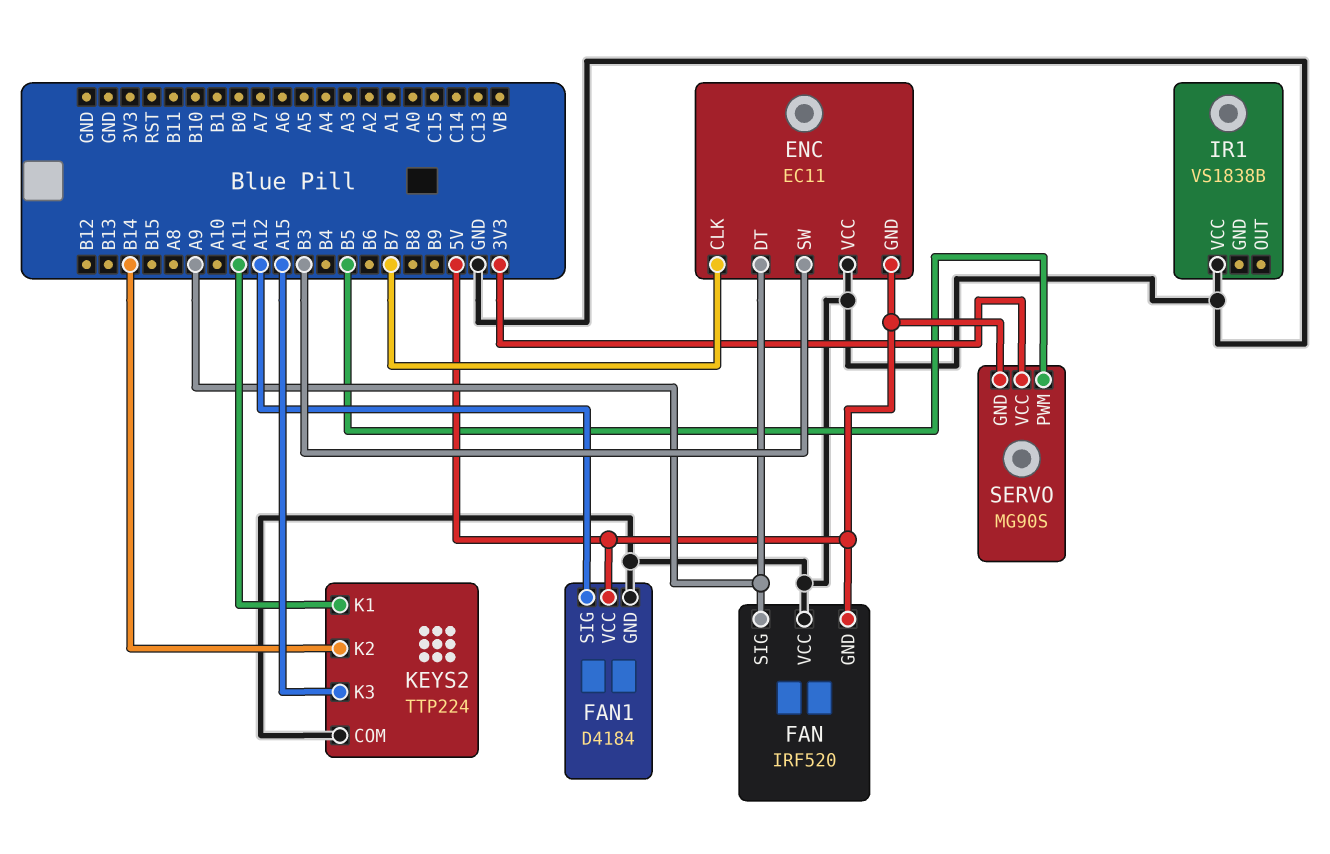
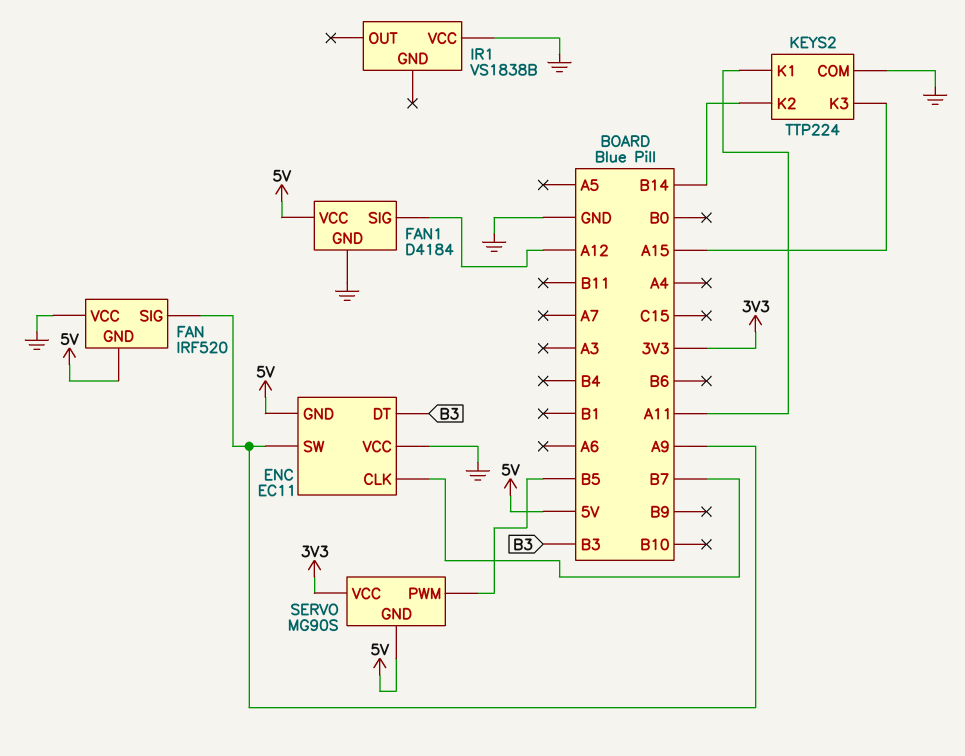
ENC pin DT: A9 -> B3
ENC pin SW: B3 -> A9

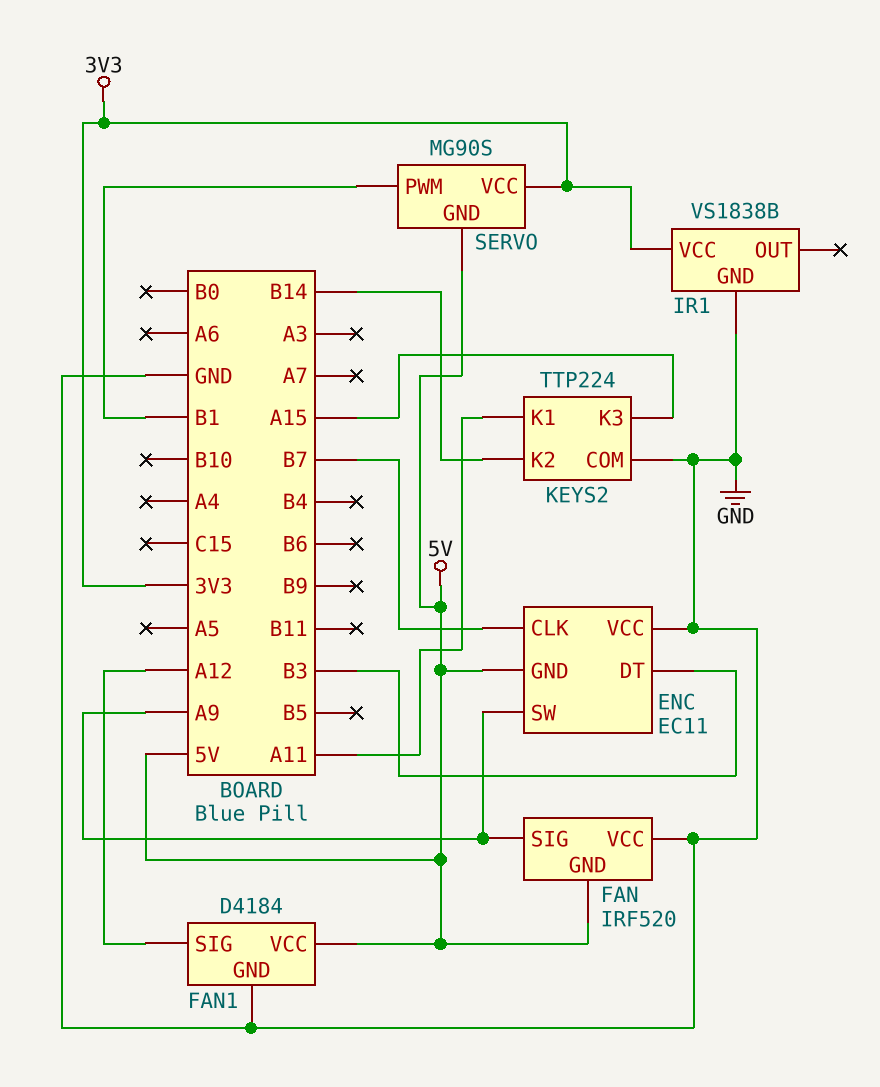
IR1 pin GND: none -> GND
IR1 pin VCC: GND -> 3V3
SERVO pin PWM: B5 -> B1

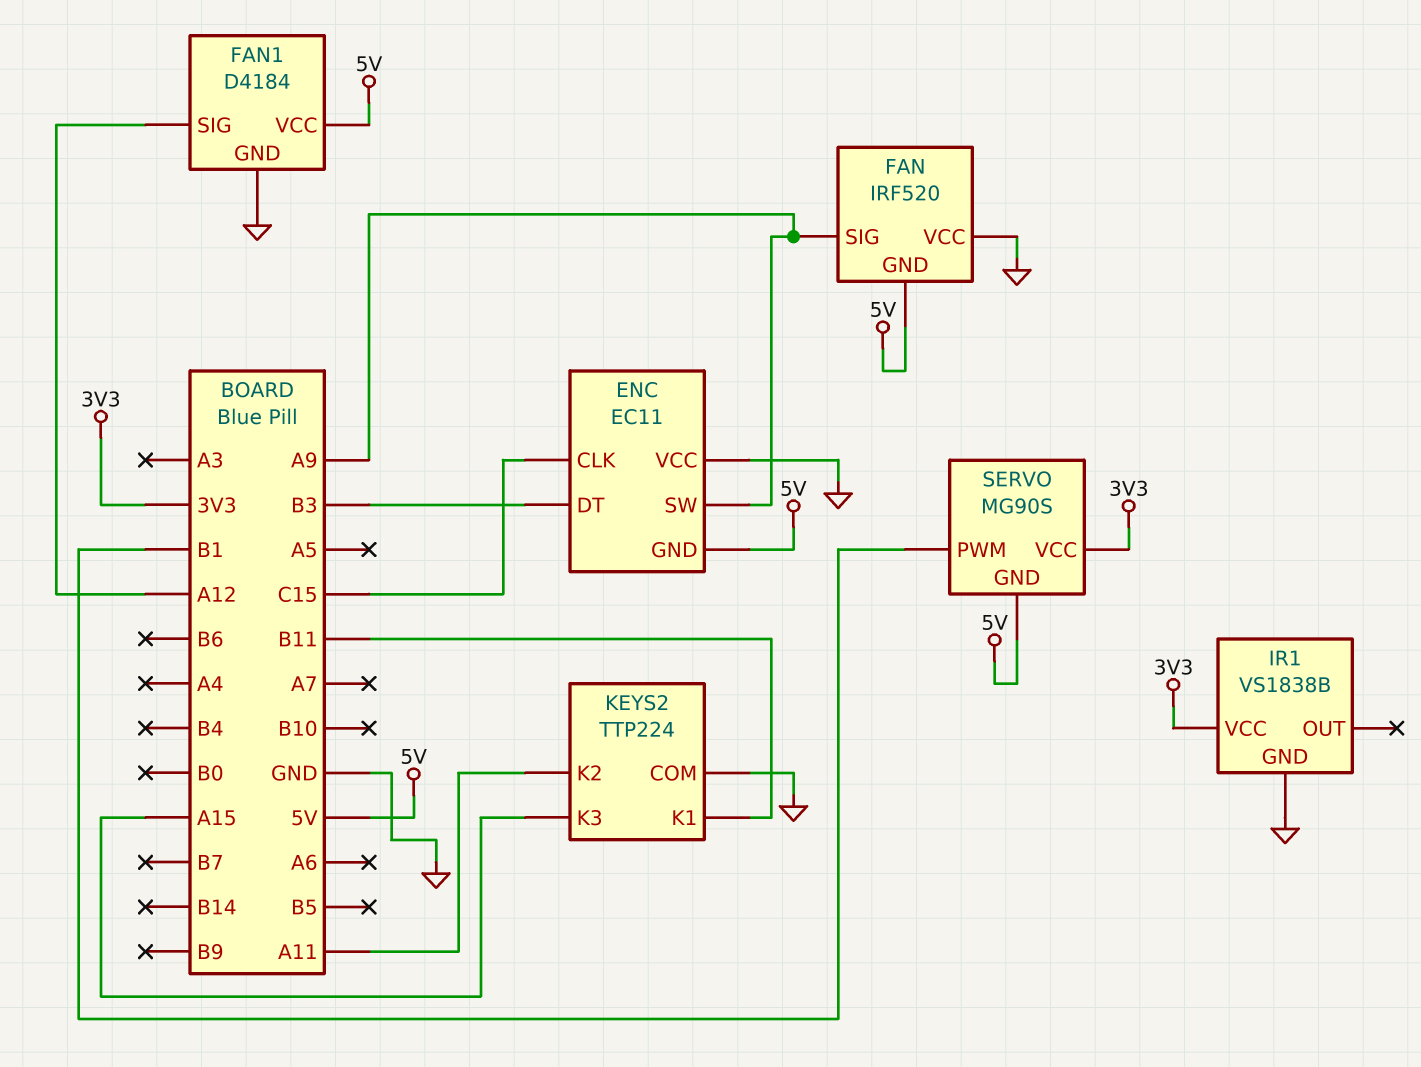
ENC pin CLK: B7 -> C15
KEYS2 pin K1: A11 -> B11
KEYS2 pin K2: B14 -> A11

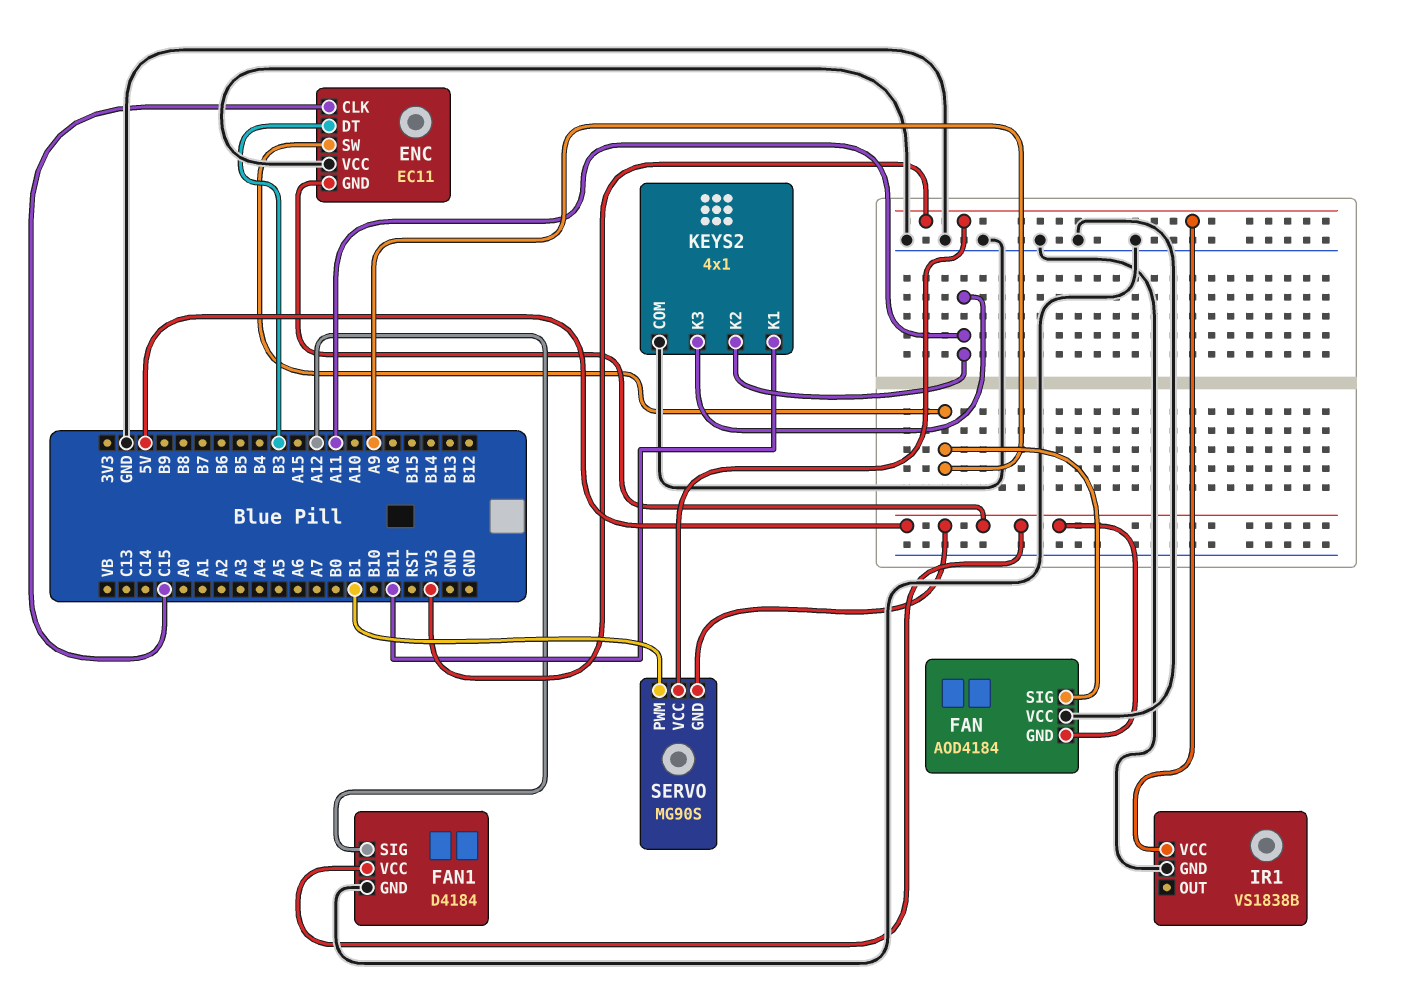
FAN: IRF520 -> AOD4184
KEYS2: TTP224 -> 4x1
KEYS2 pin K3: A15 -> A11

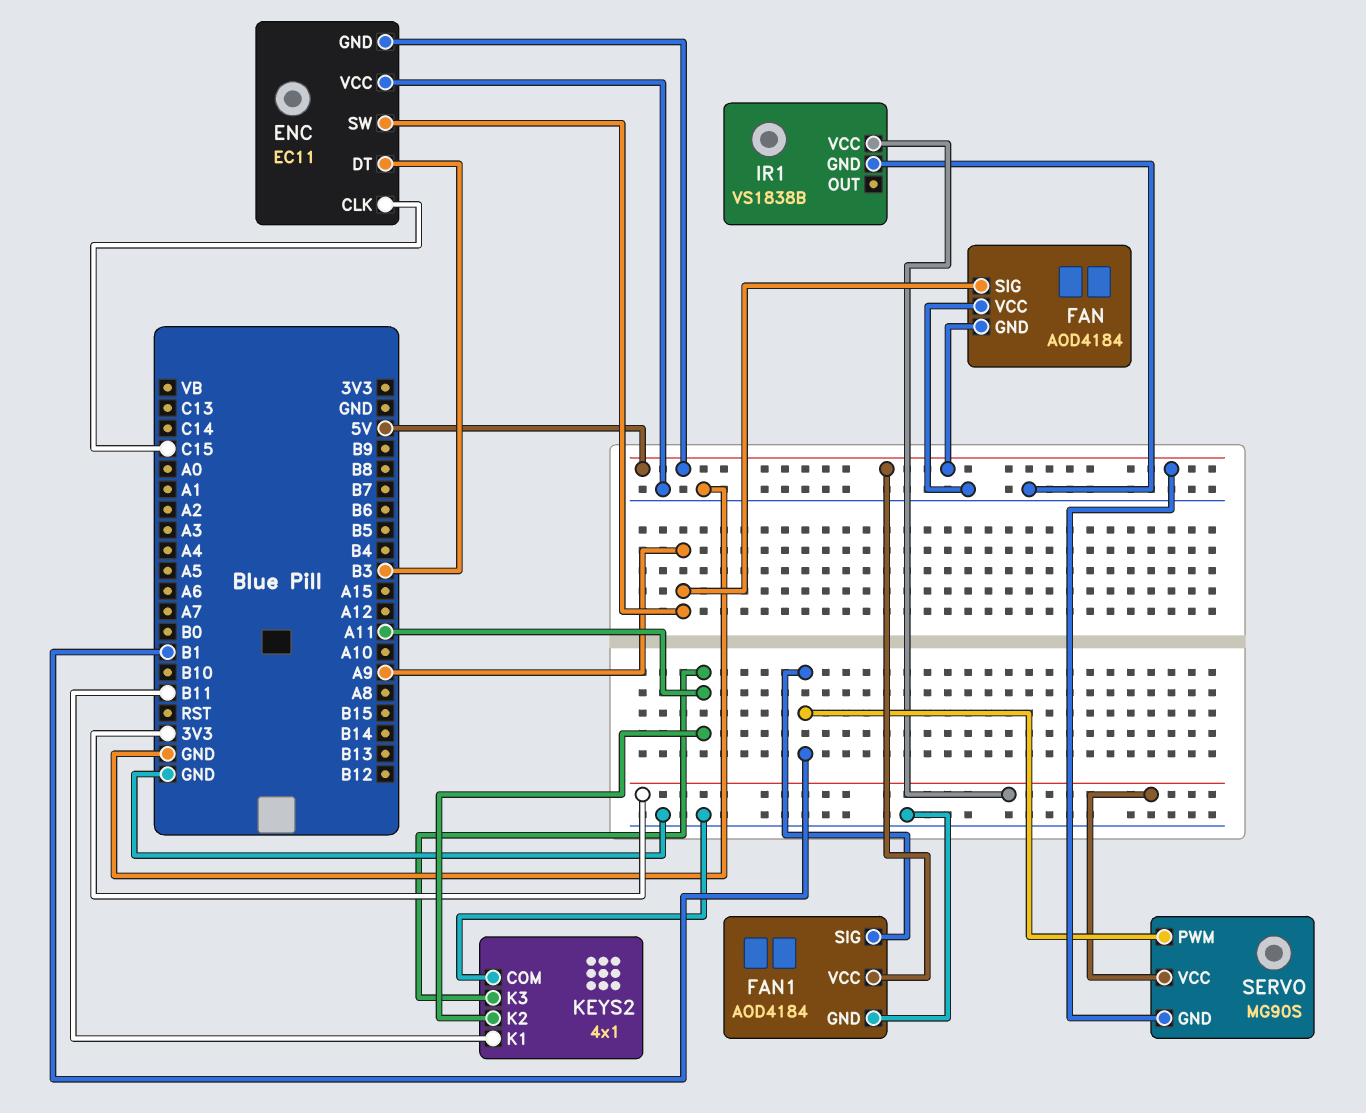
FAN1: D4184 -> AOD4184
FAN1 pin SIG: A12 -> B1

